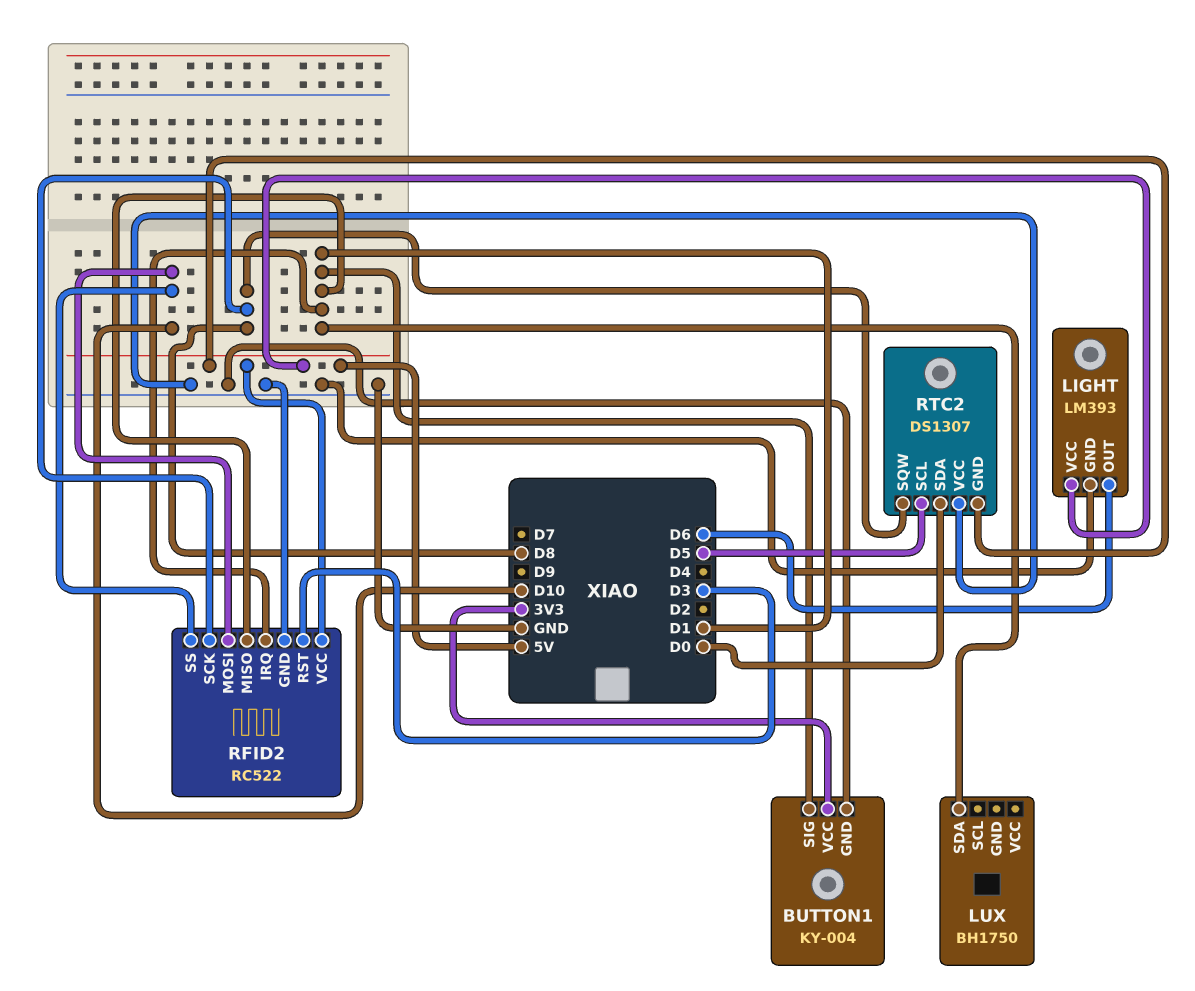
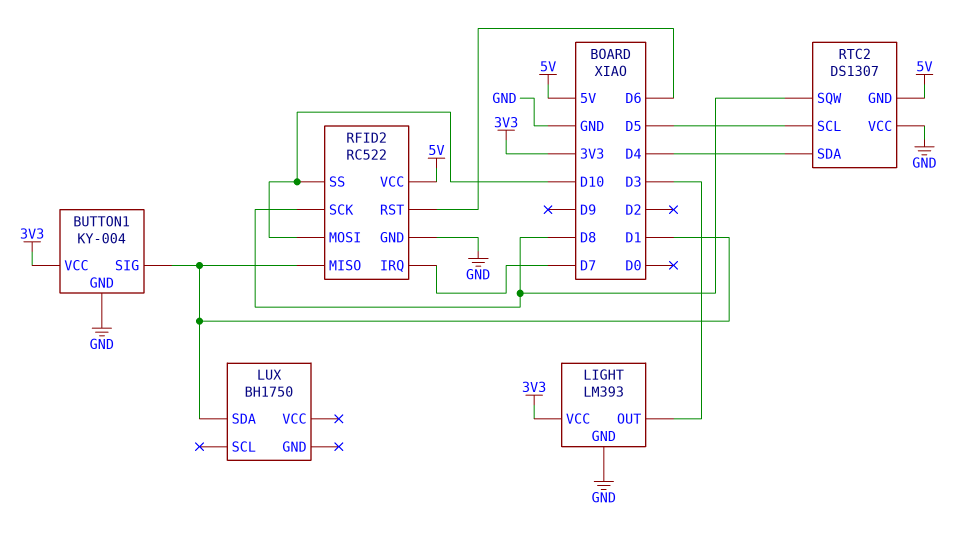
LIGHT pin OUT: D6 -> D3
LIGHT pin VCC: 5V -> 3V3
RFID2 pin IRQ: D1 -> D7
RFID2 pin RST: D3 -> D6
RTC2 pin SDA: D0 -> D4

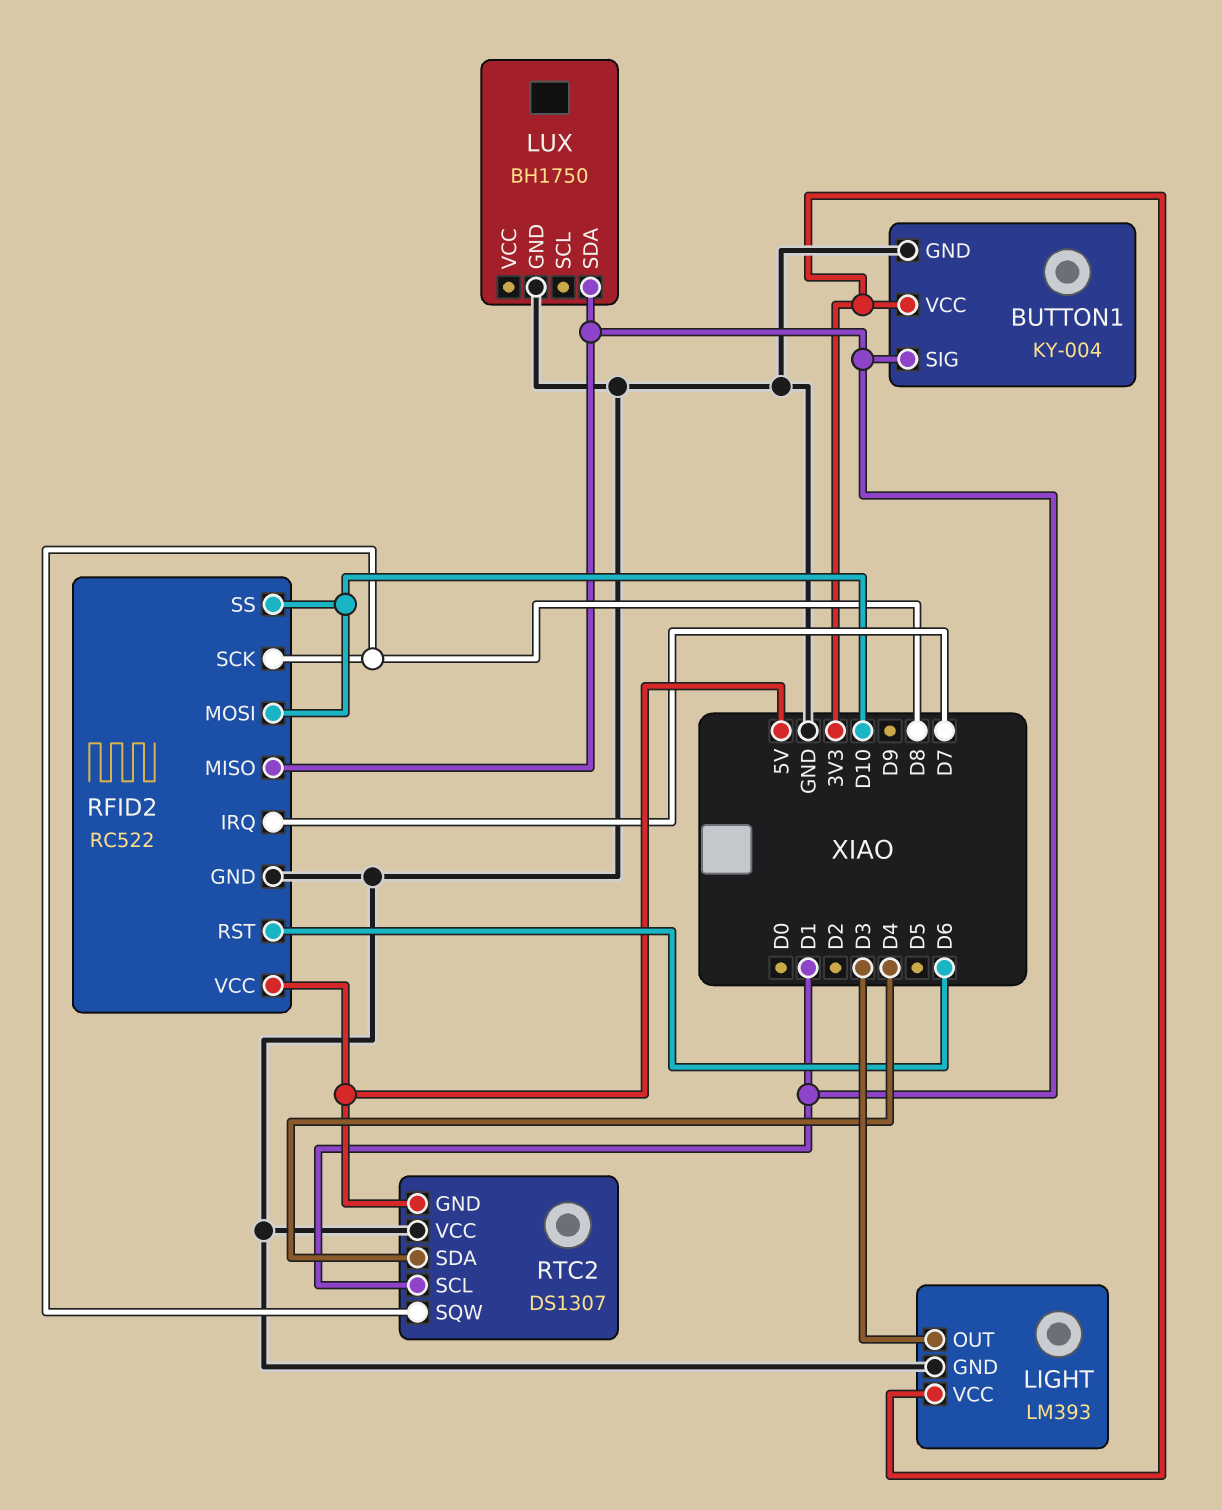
LUX pin GND: none -> GND
RTC2 pin SCL: D5 -> D1

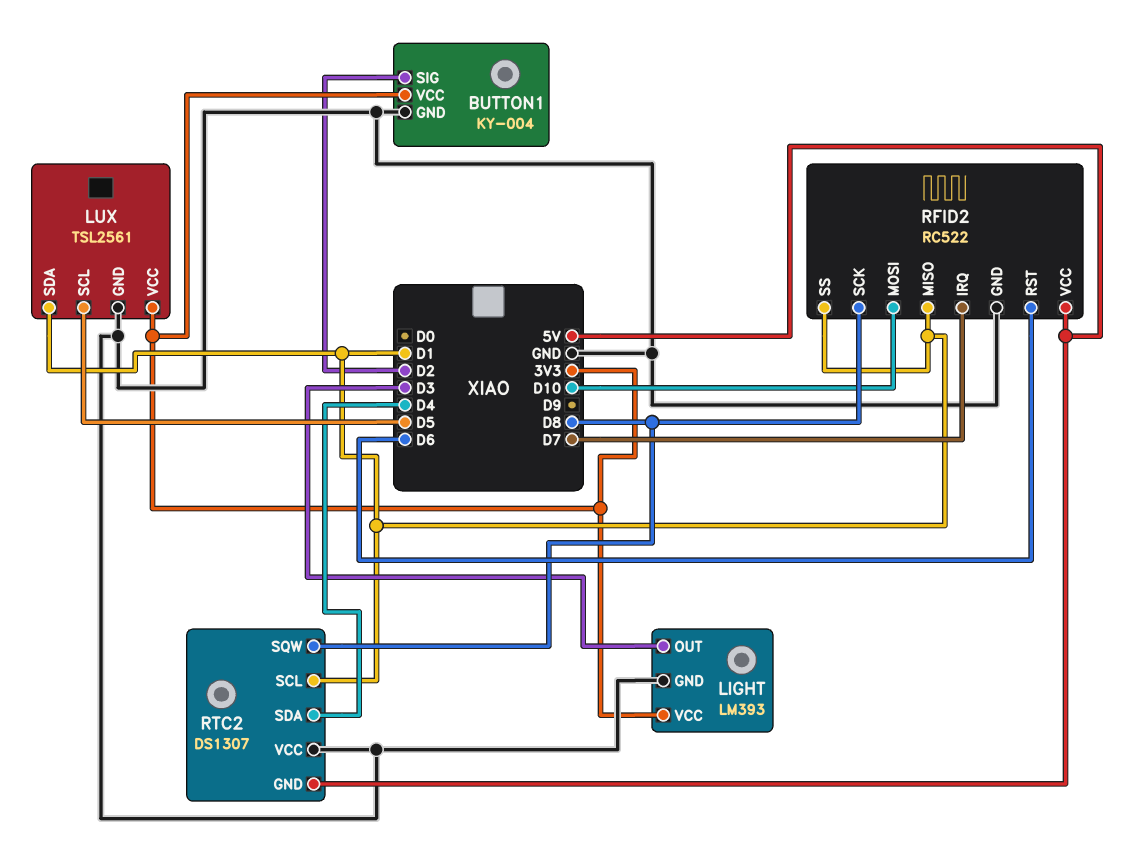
BUTTON1 pin SIG: D1 -> D2
LUX: BH1750 -> TSL2561
LUX pin SCL: none -> D5
LUX pin VCC: none -> 3V3
RFID2 pin SS: D10 -> D1

